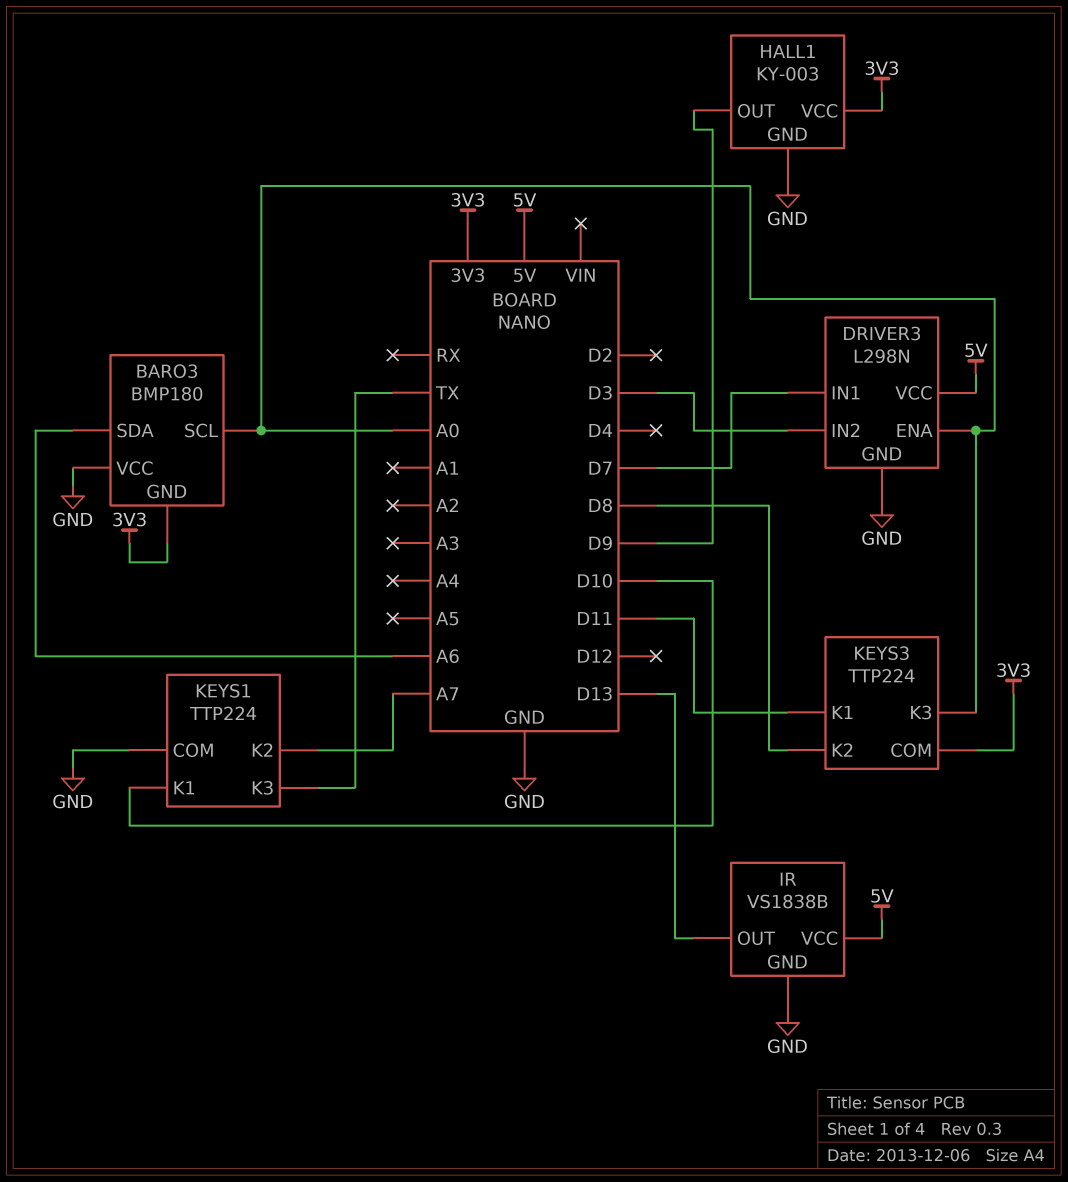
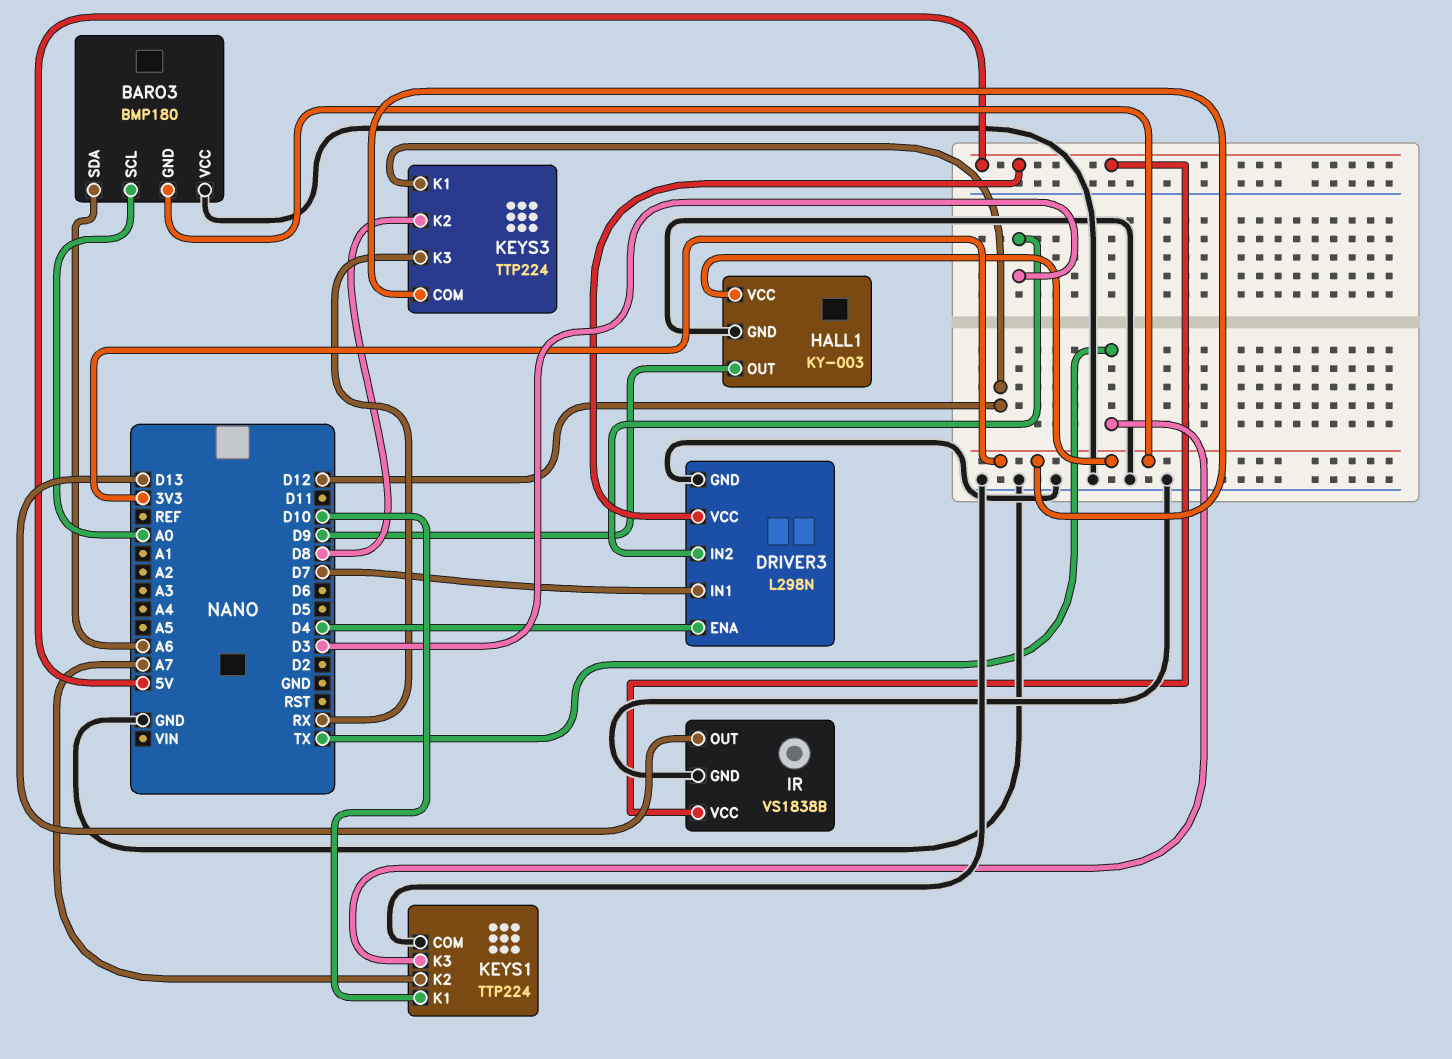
DRIVER3 pin ENA: A0 -> D4
KEYS3 pin K1: D11 -> D12
KEYS3 pin K3: A0 -> RX

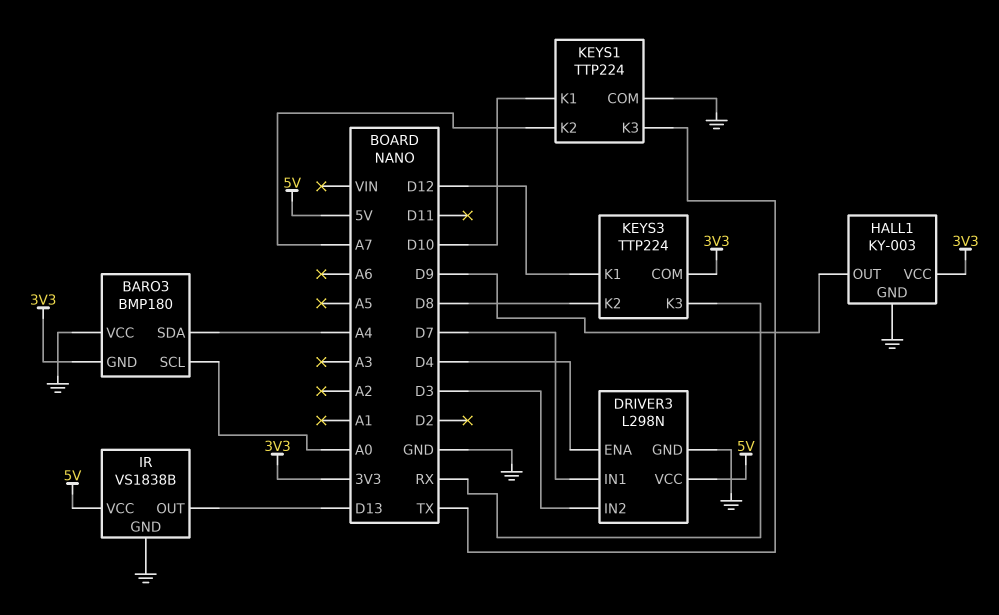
BARO3 pin SDA: A6 -> A4

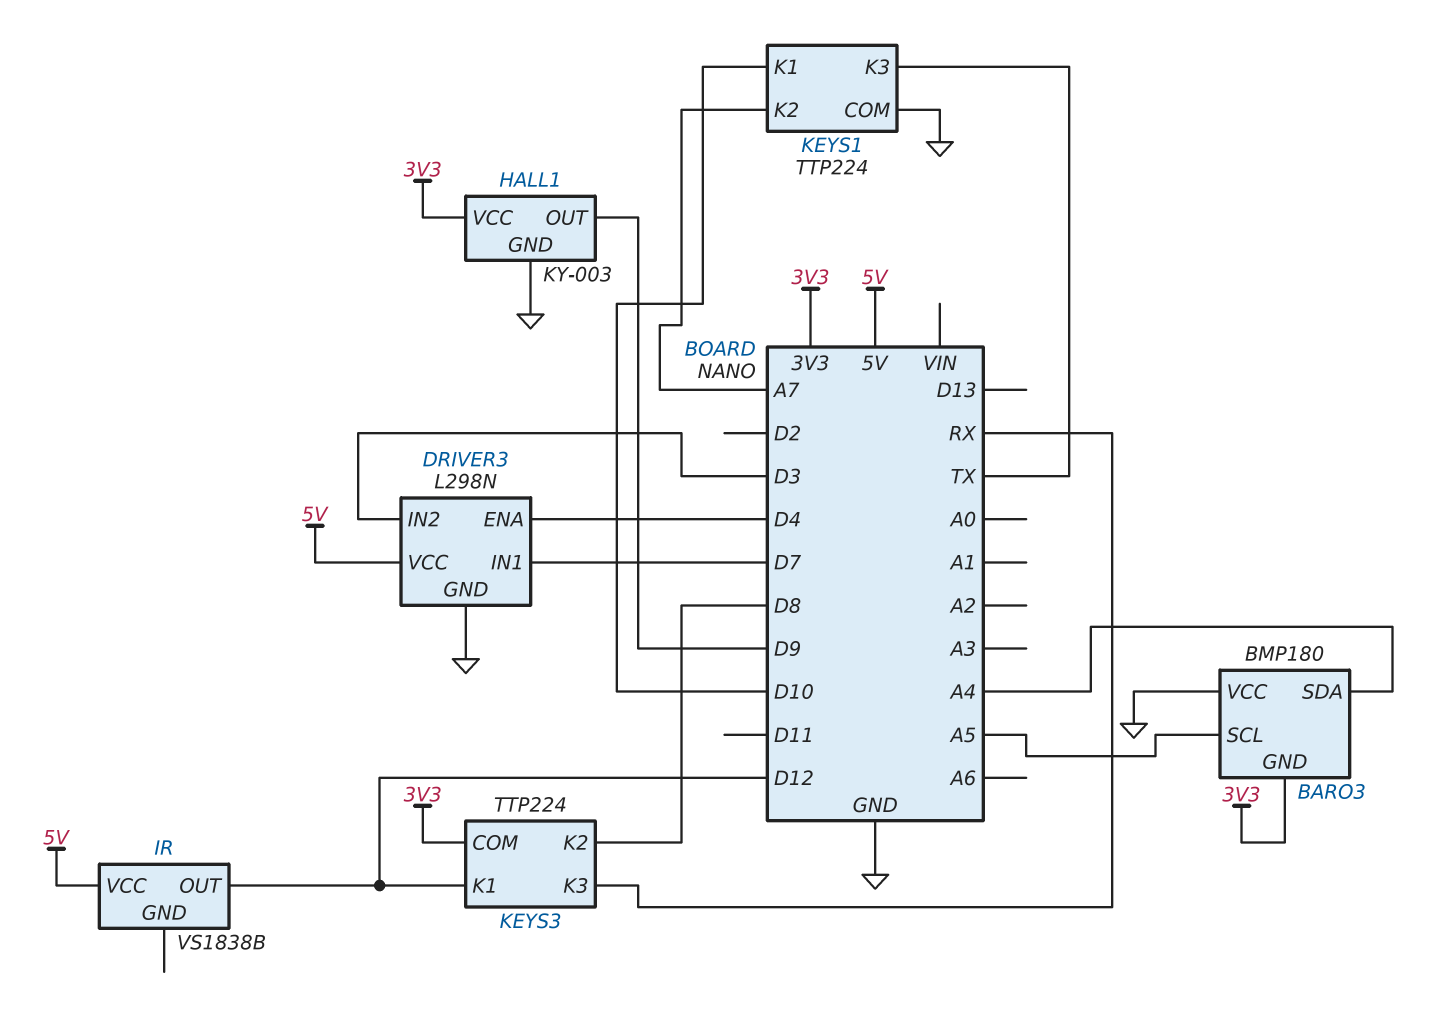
BARO3 pin SCL: A0 -> A5
IR pin GND: GND -> none
IR pin OUT: D13 -> D12

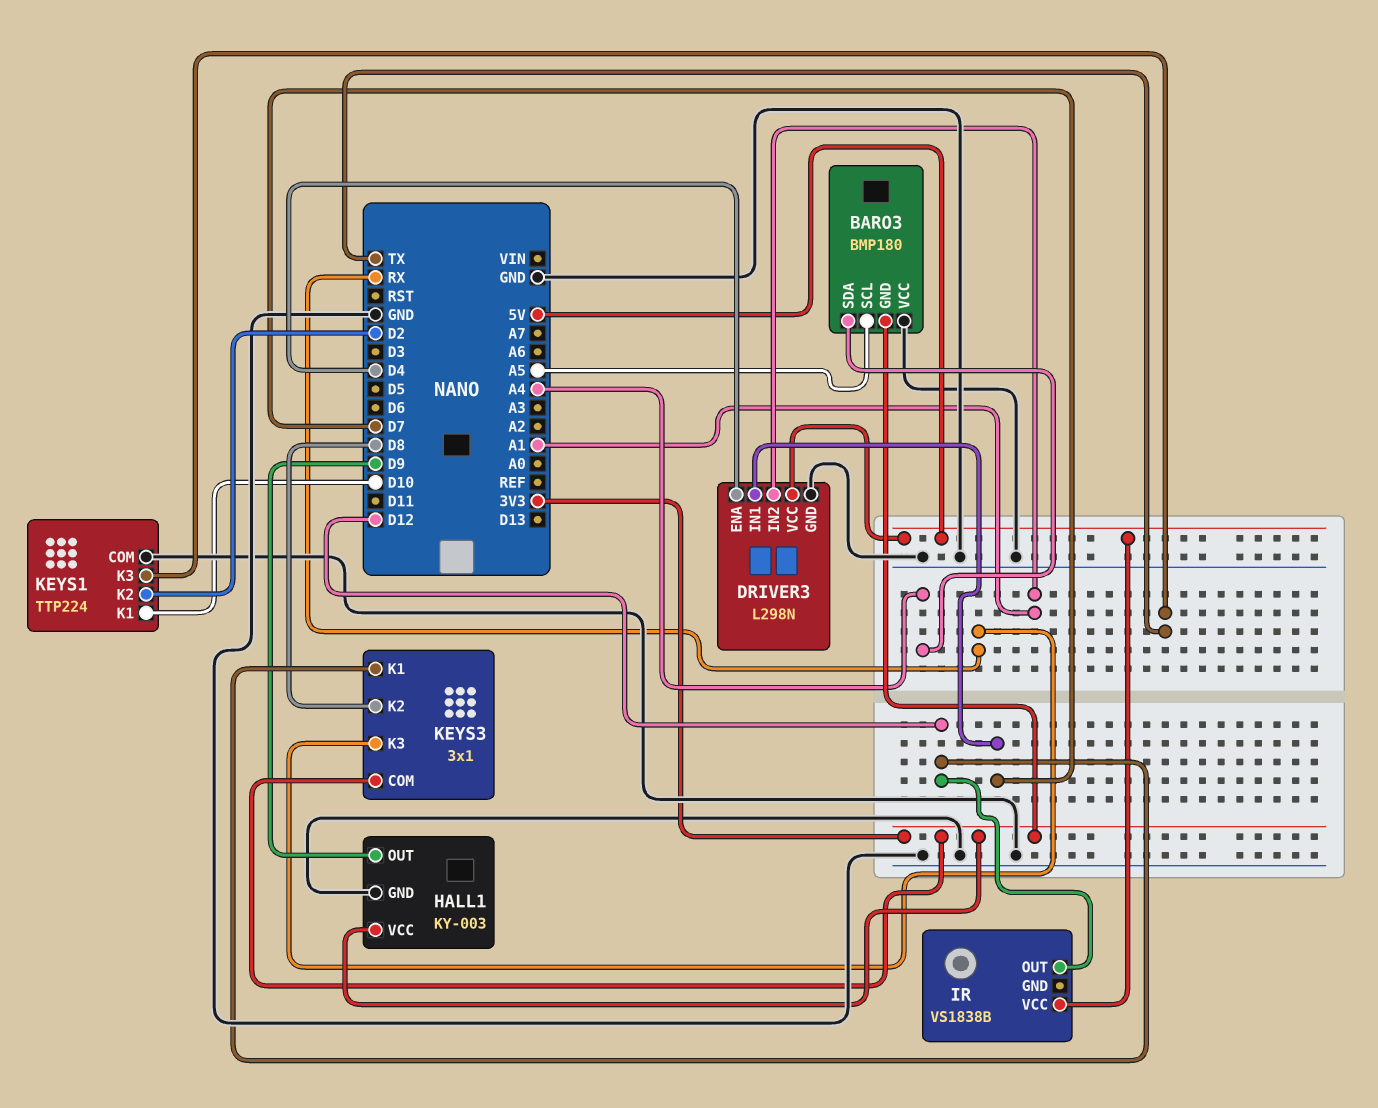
DRIVER3 pin IN2: D3 -> A1
KEYS1 pin K2: A7 -> D2
KEYS3: TTP224 -> 3x1

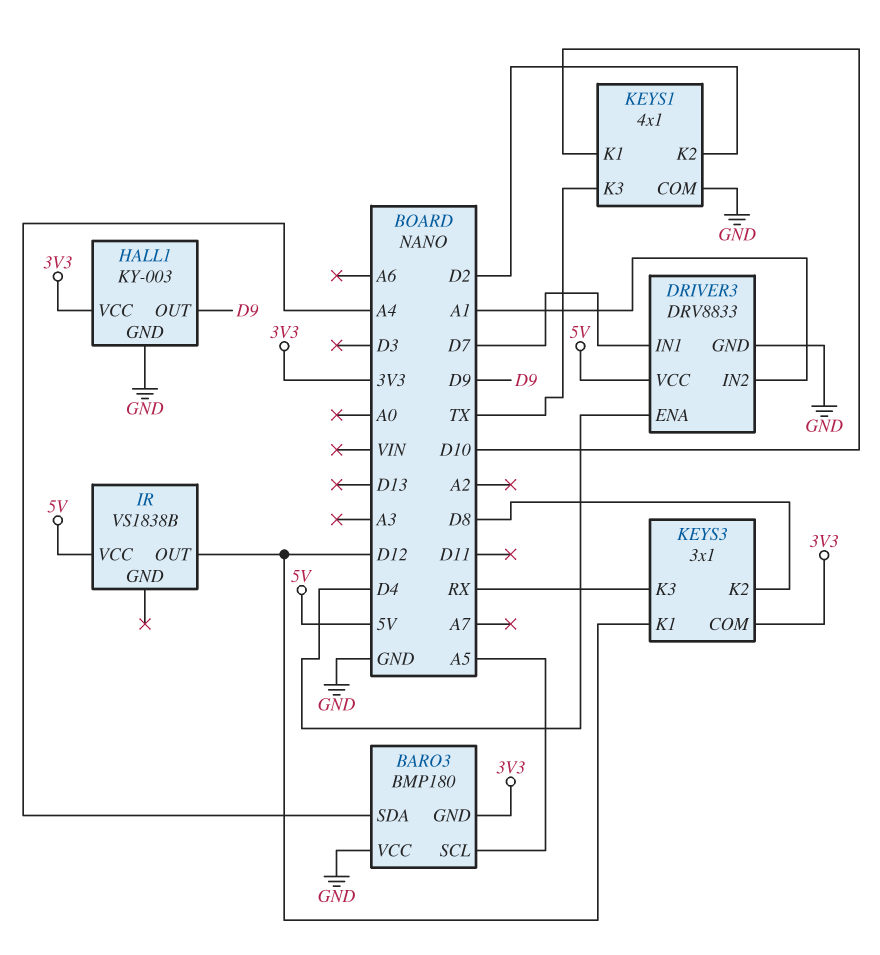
DRIVER3: L298N -> DRV8833
KEYS1: TTP224 -> 4x1

